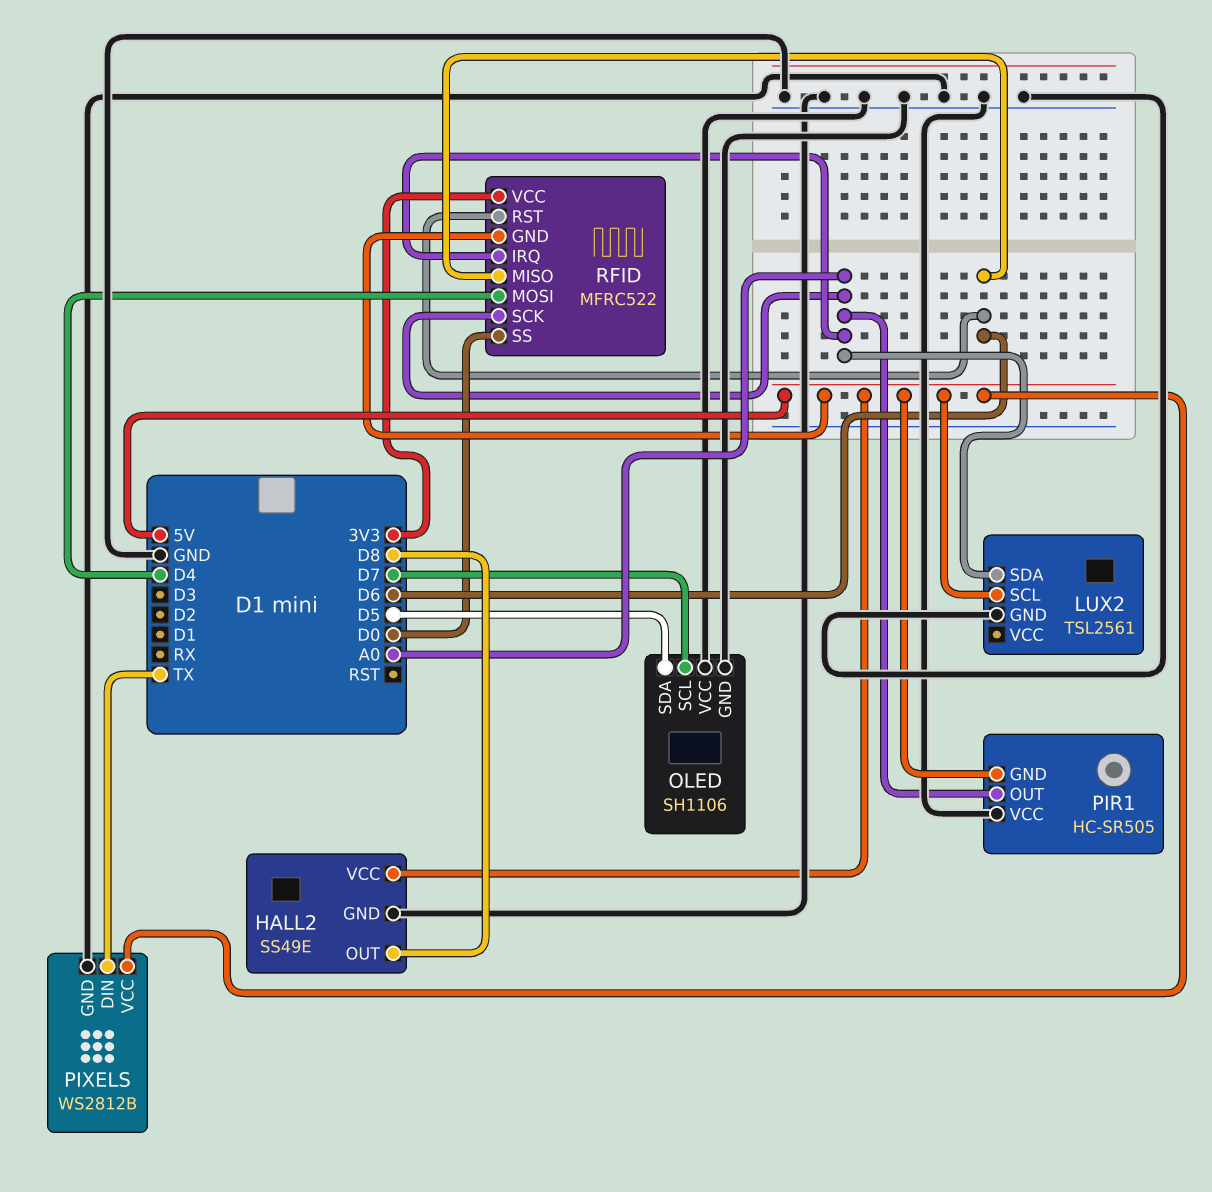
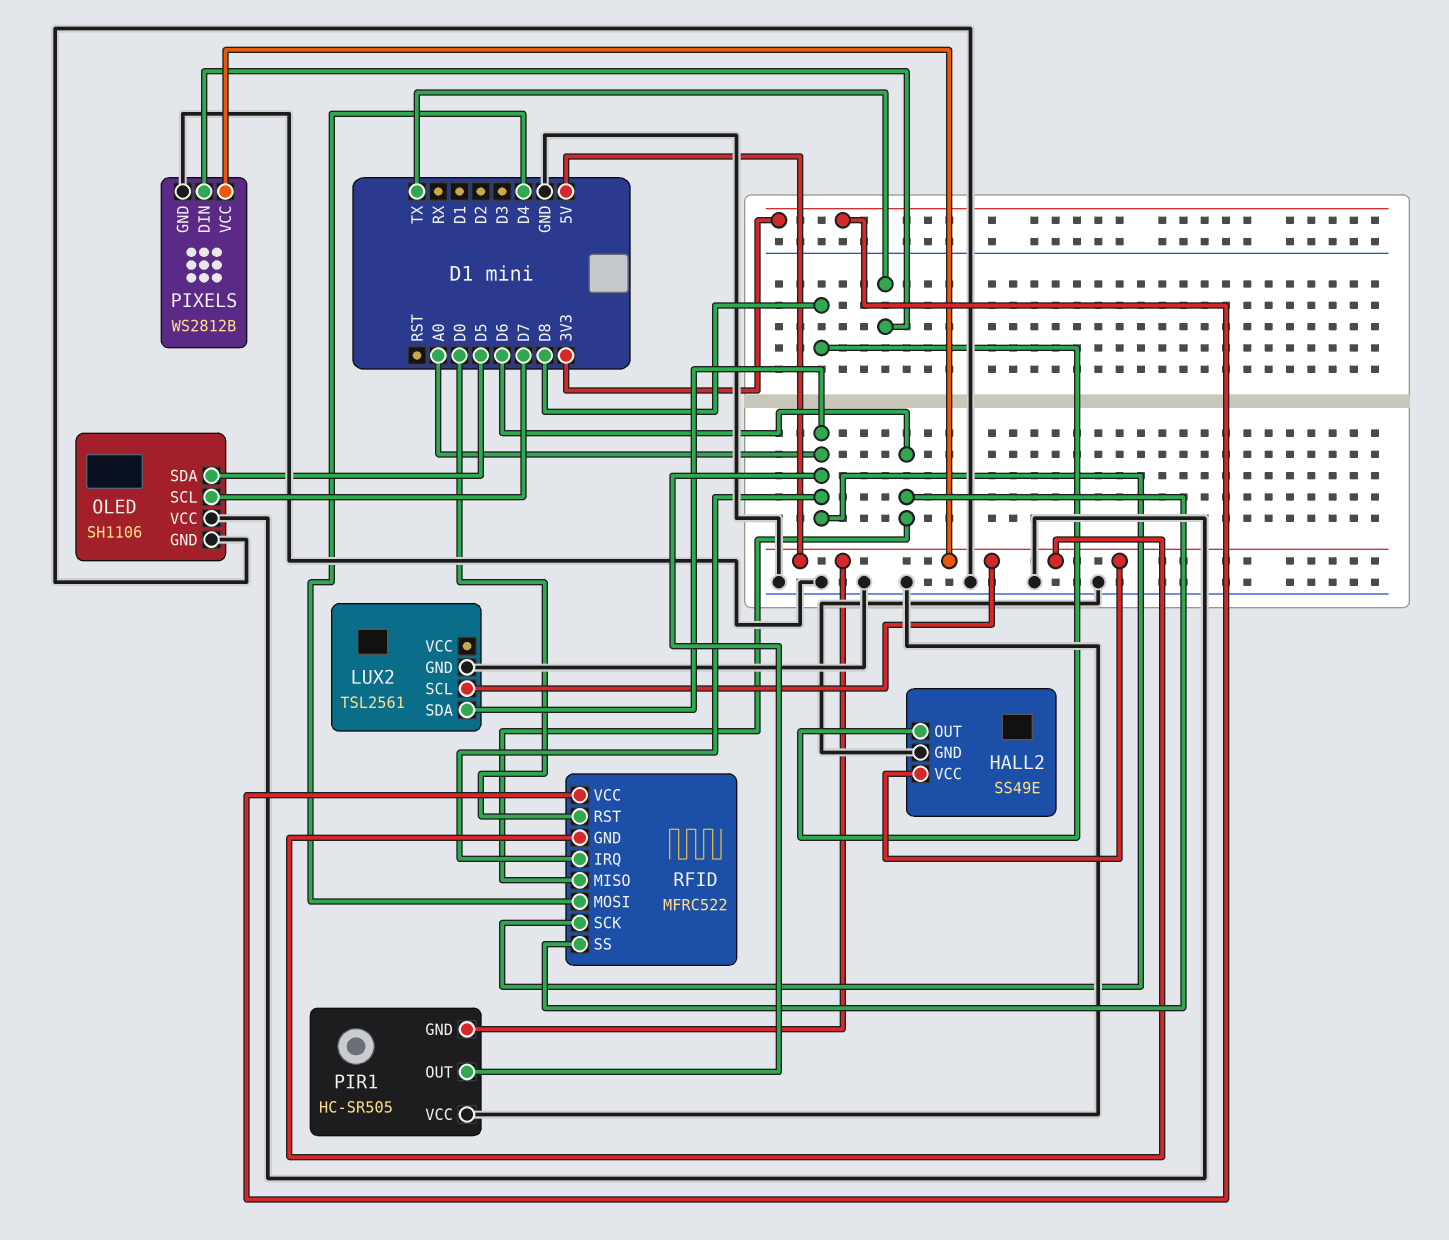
RFID pin RST: D6 -> D0
RFID pin SS: D0 -> D6

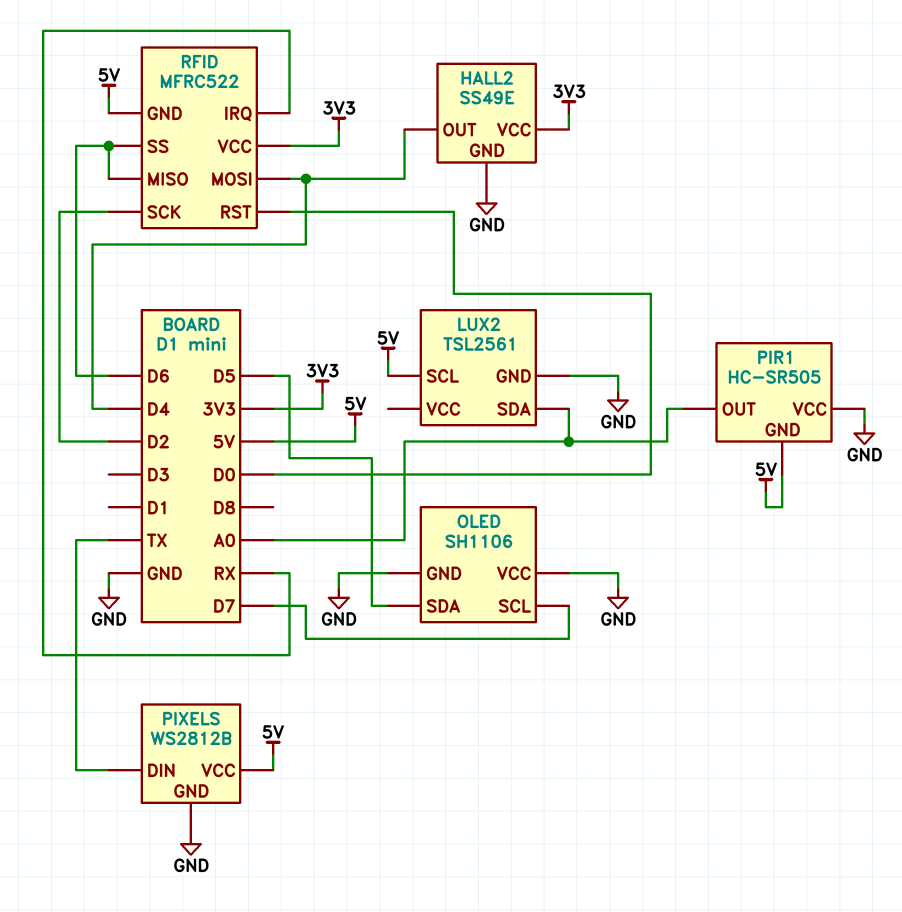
HALL2 pin OUT: D8 -> D4
HALL2 pin VCC: 5V -> 3V3
RFID pin IRQ: A0 -> RX
RFID pin SCK: A0 -> D2

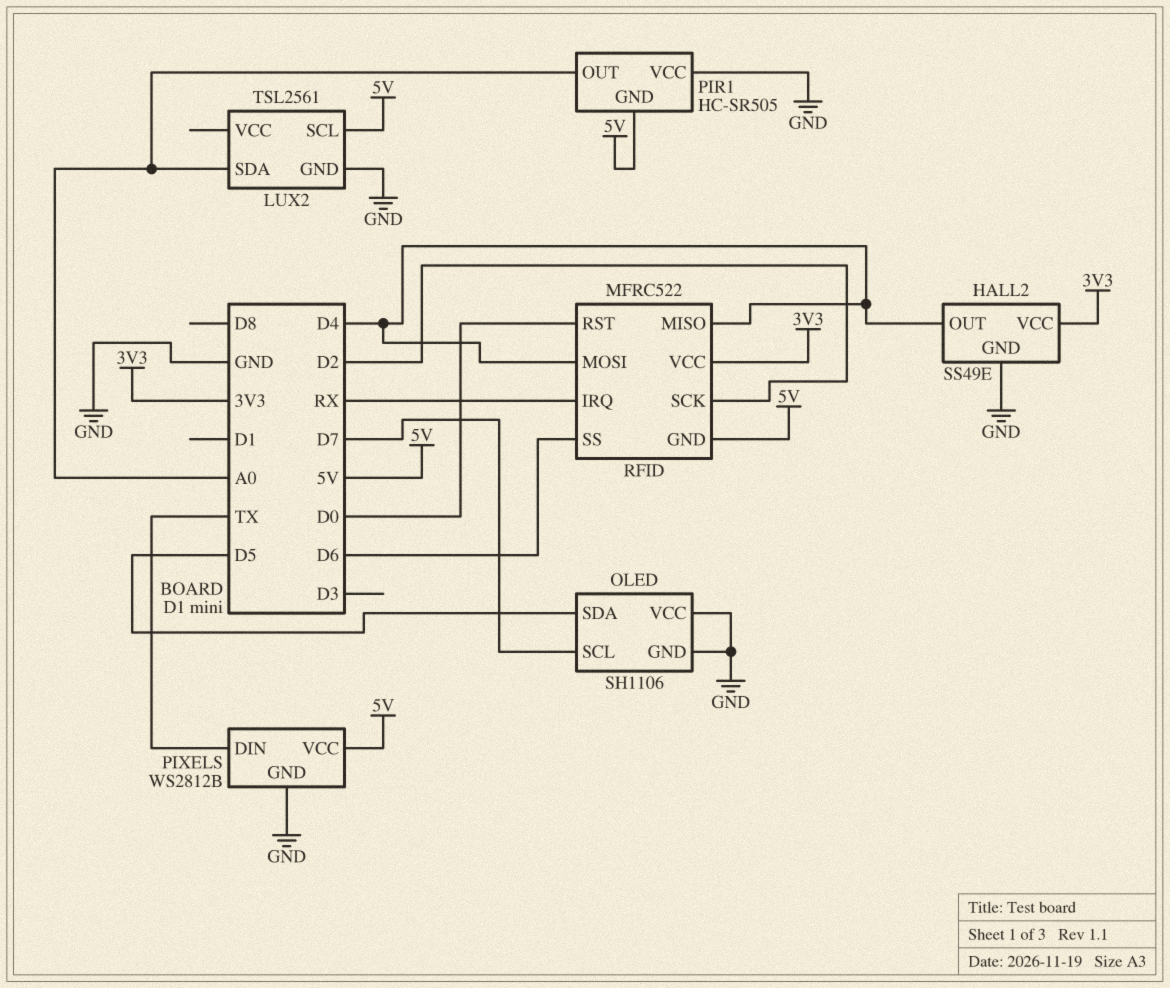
RFID pin MISO: D6 -> D4

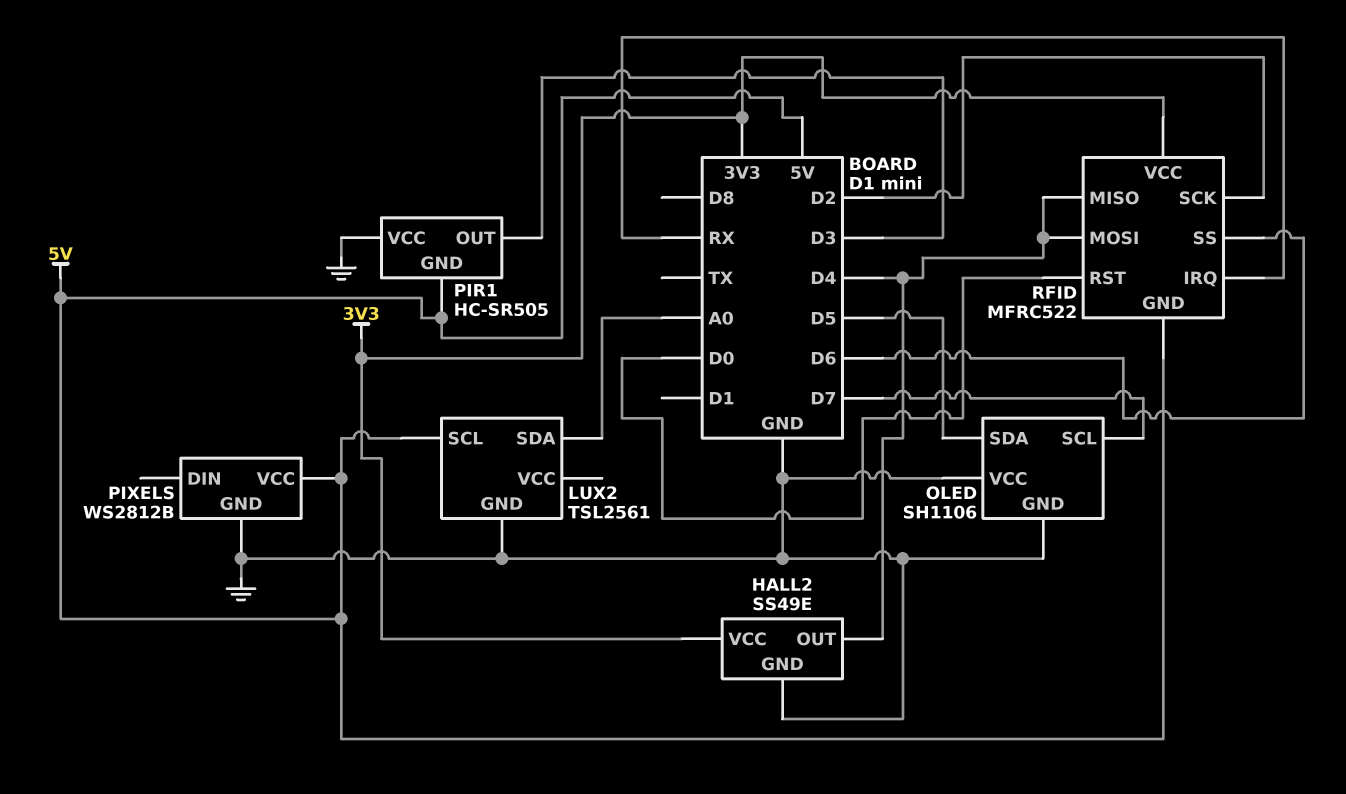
PIR1 pin OUT: A0 -> D3
PIXELS pin DIN: TX -> none

